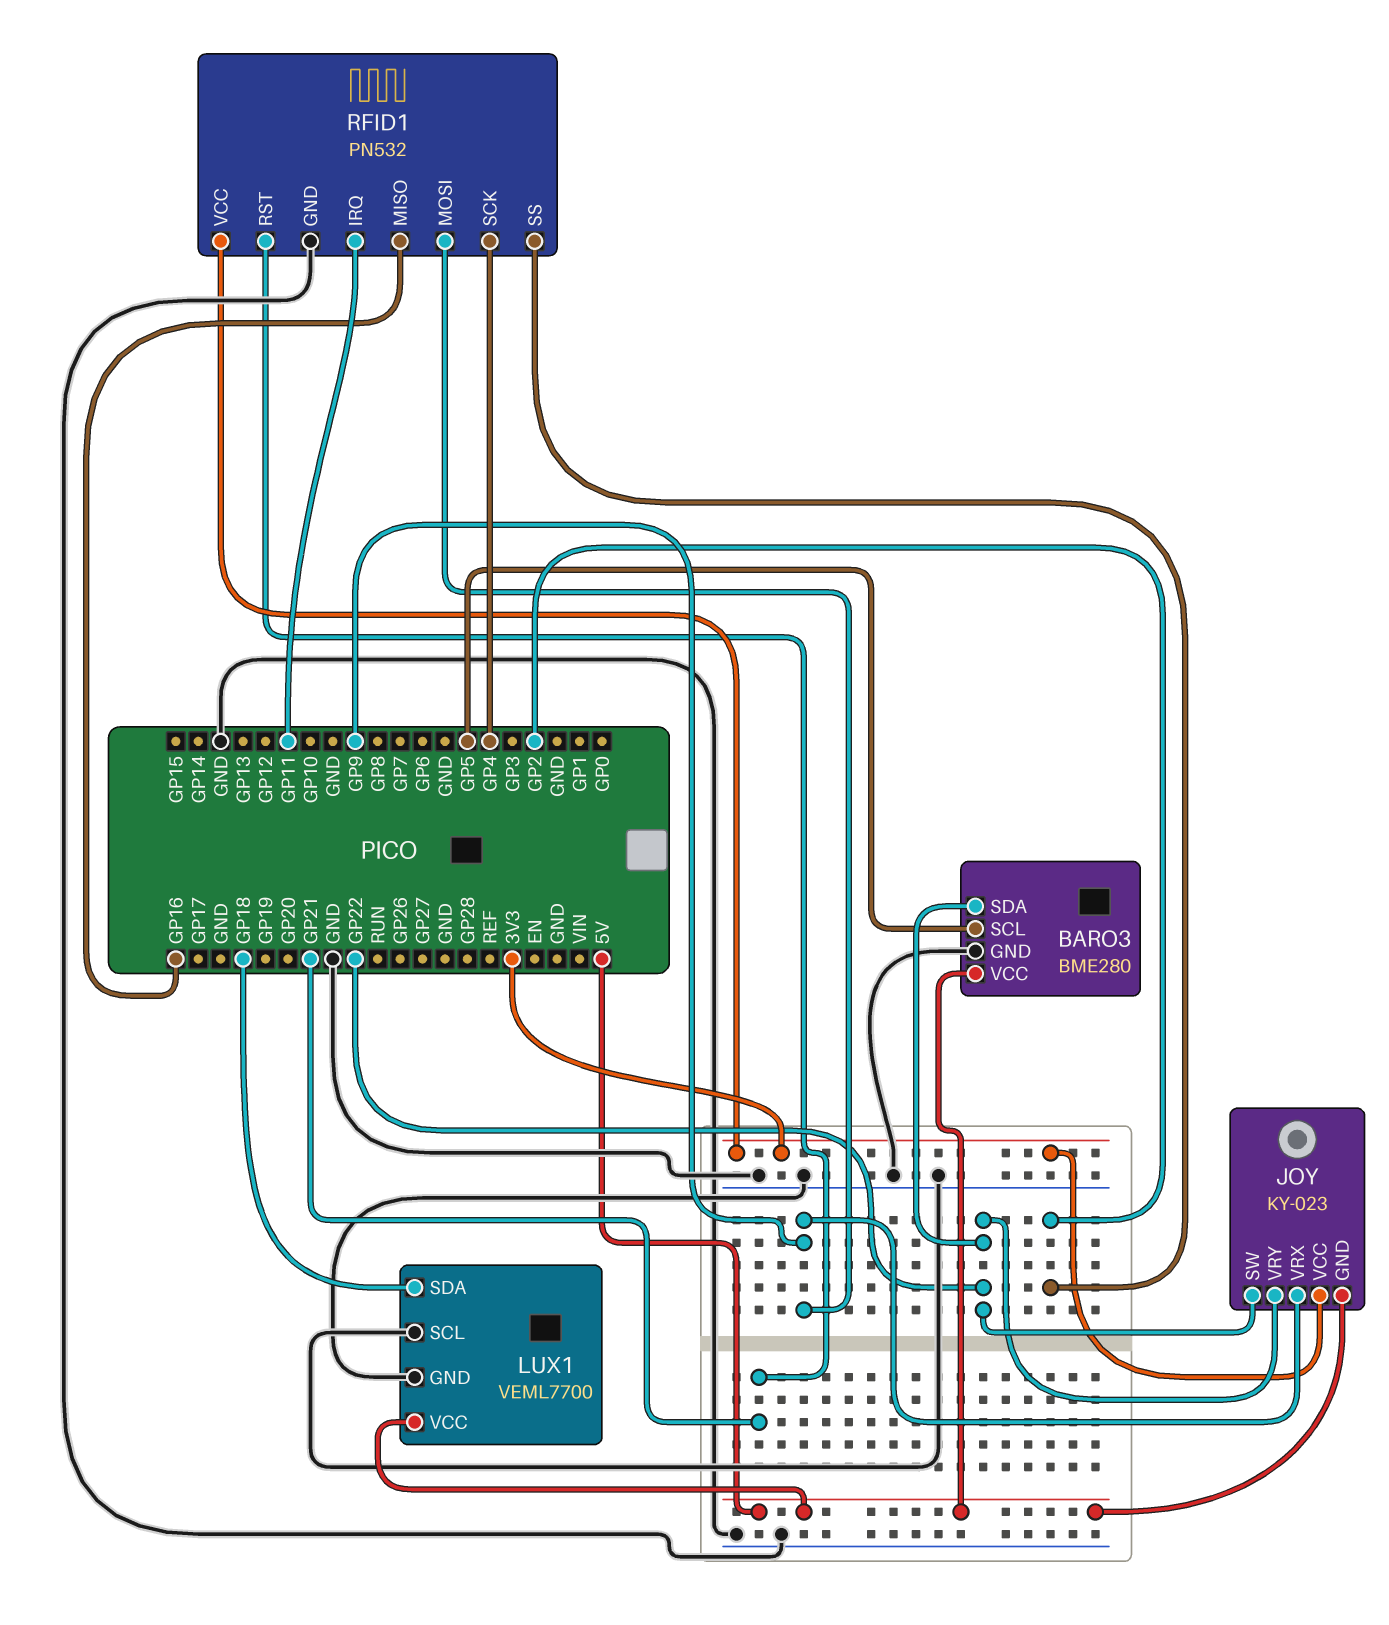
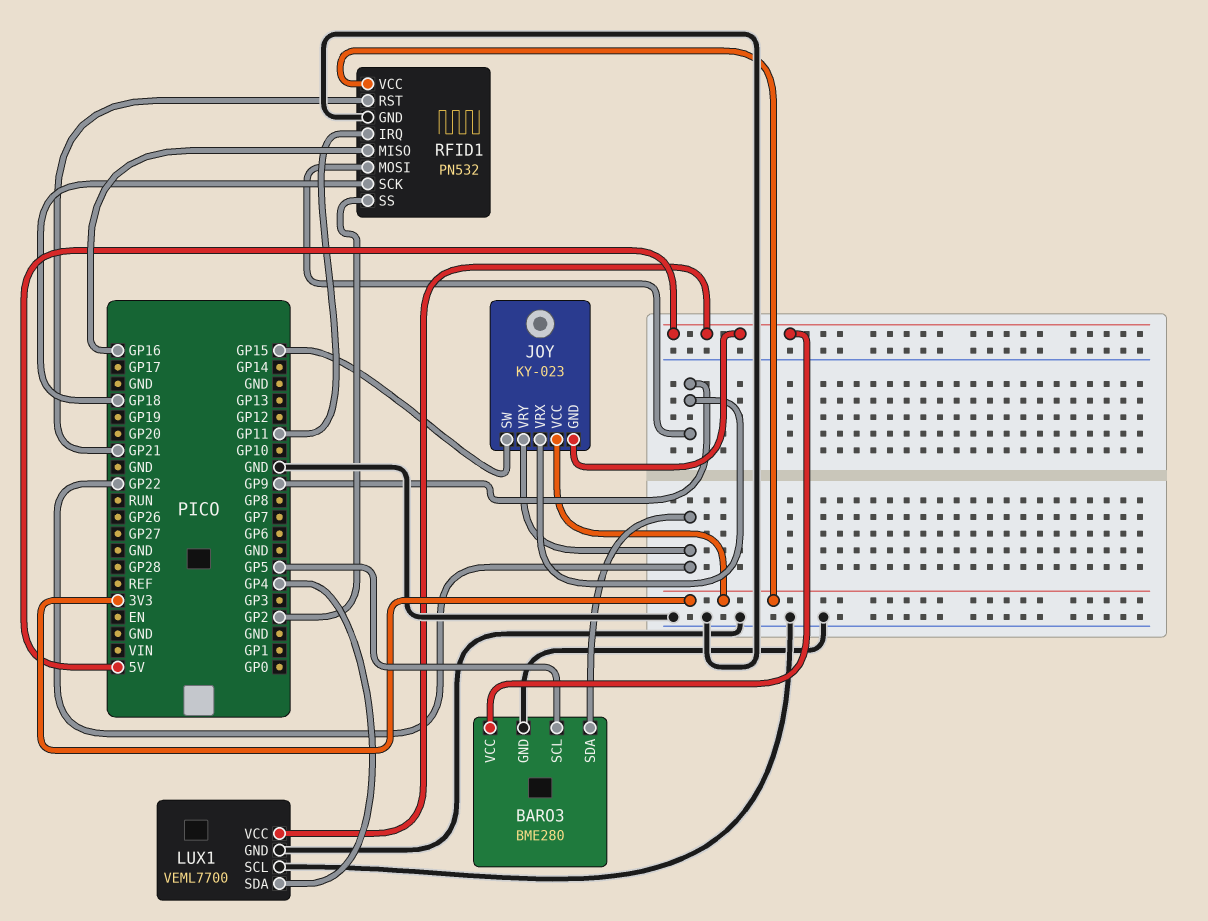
JOY pin SW: GP22 -> GP15
LUX1 pin SDA: GP18 -> GP4
RFID1 pin SCK: GP4 -> GP18

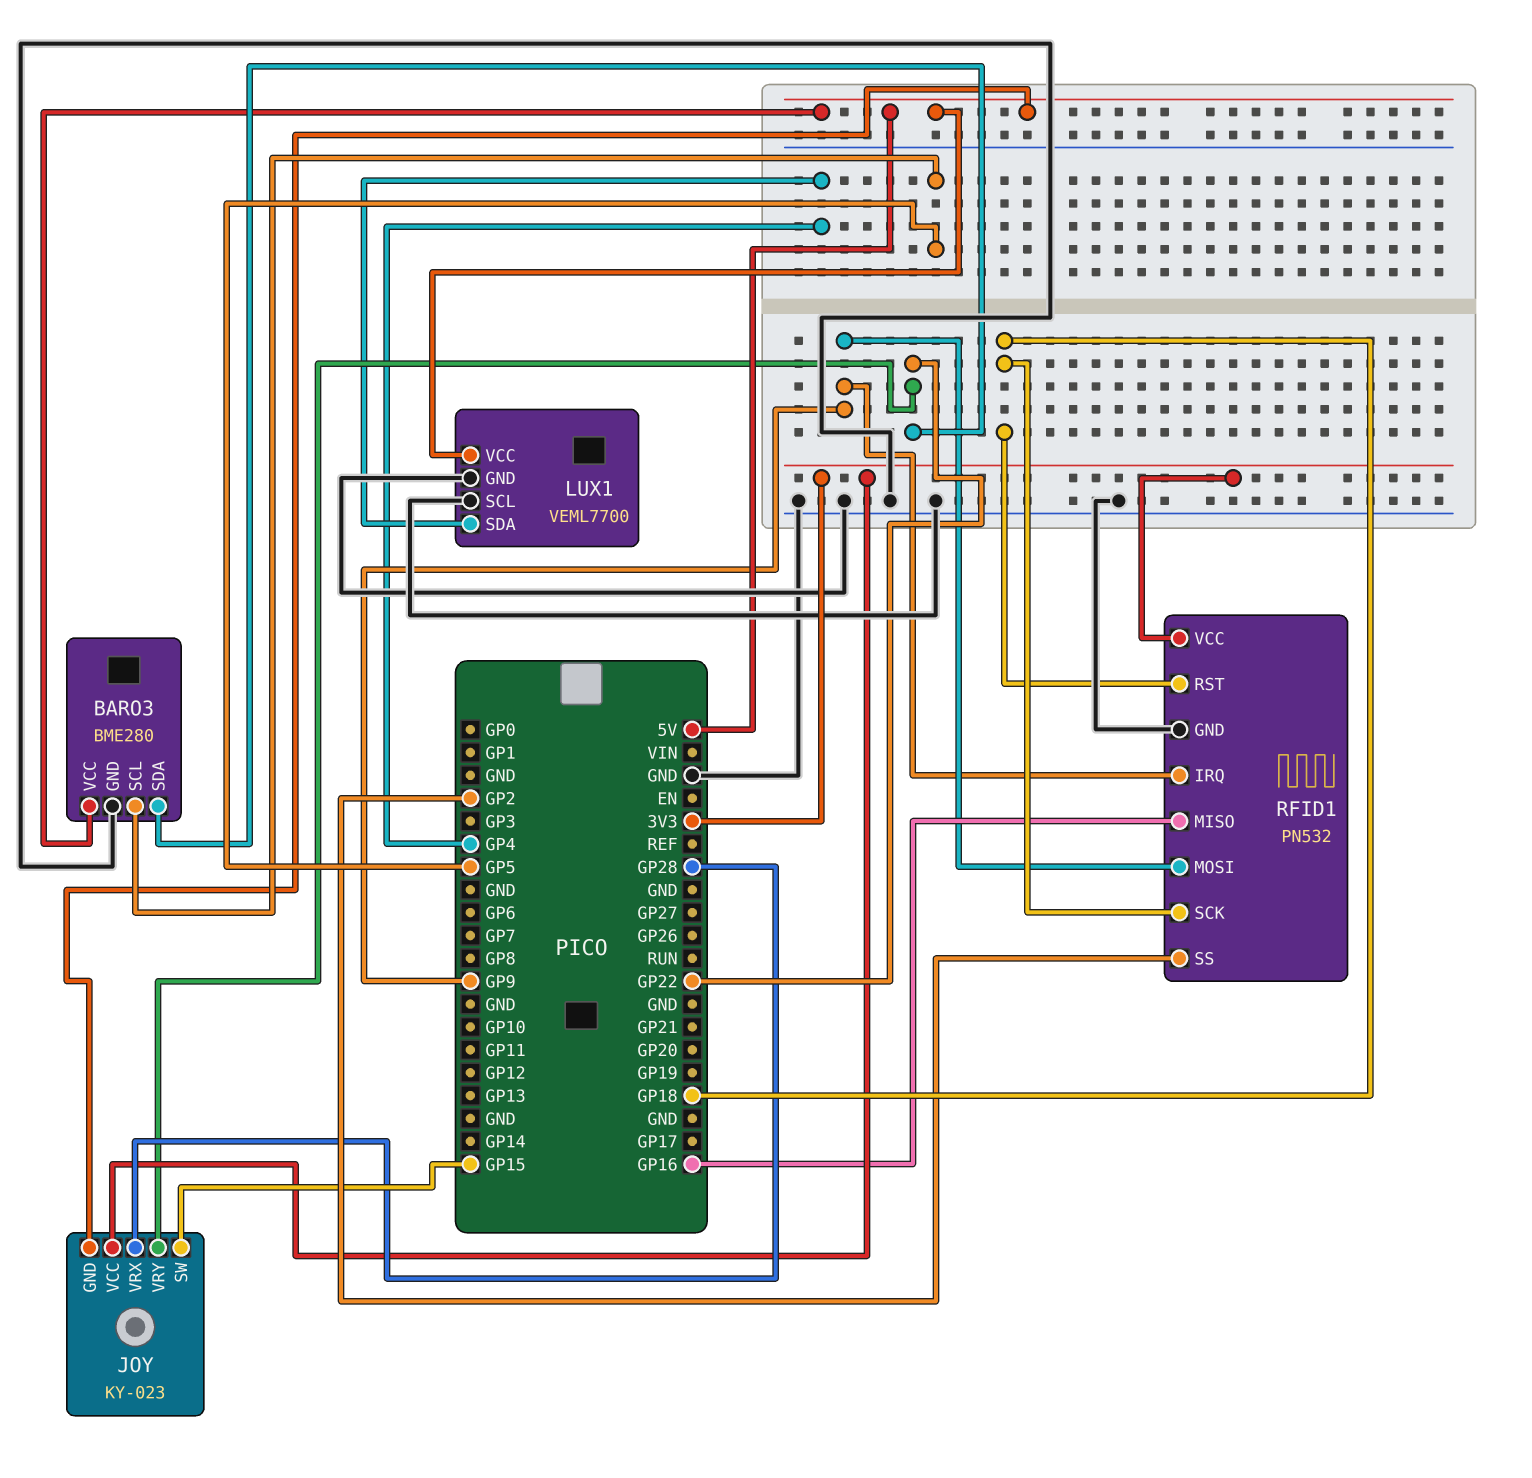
JOY pin VRX: GP9 -> GP28
RFID1 pin IRQ: GP11 -> GP9
RFID1 pin RST: GP21 -> GP18

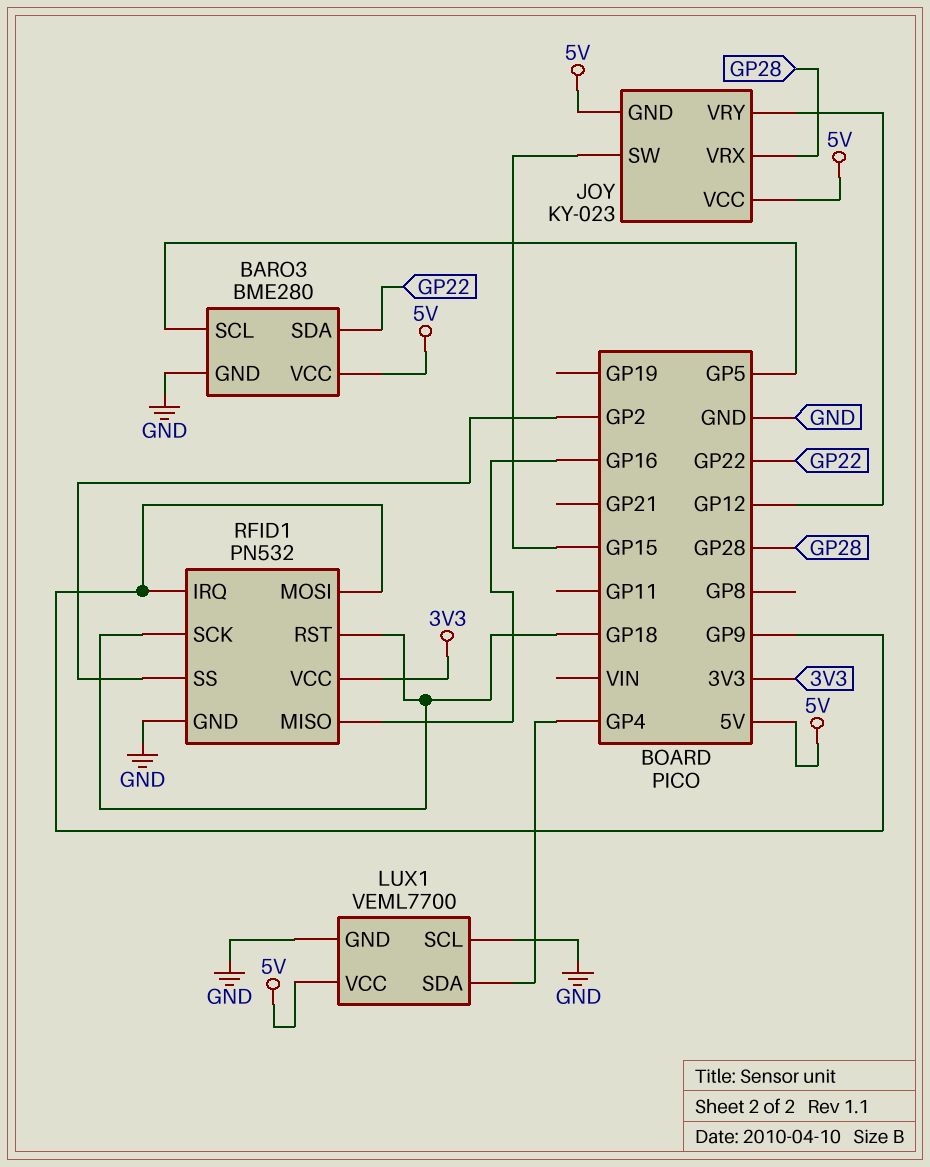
JOY pin VCC: 3V3 -> 5V
JOY pin VRY: GP22 -> GP12

